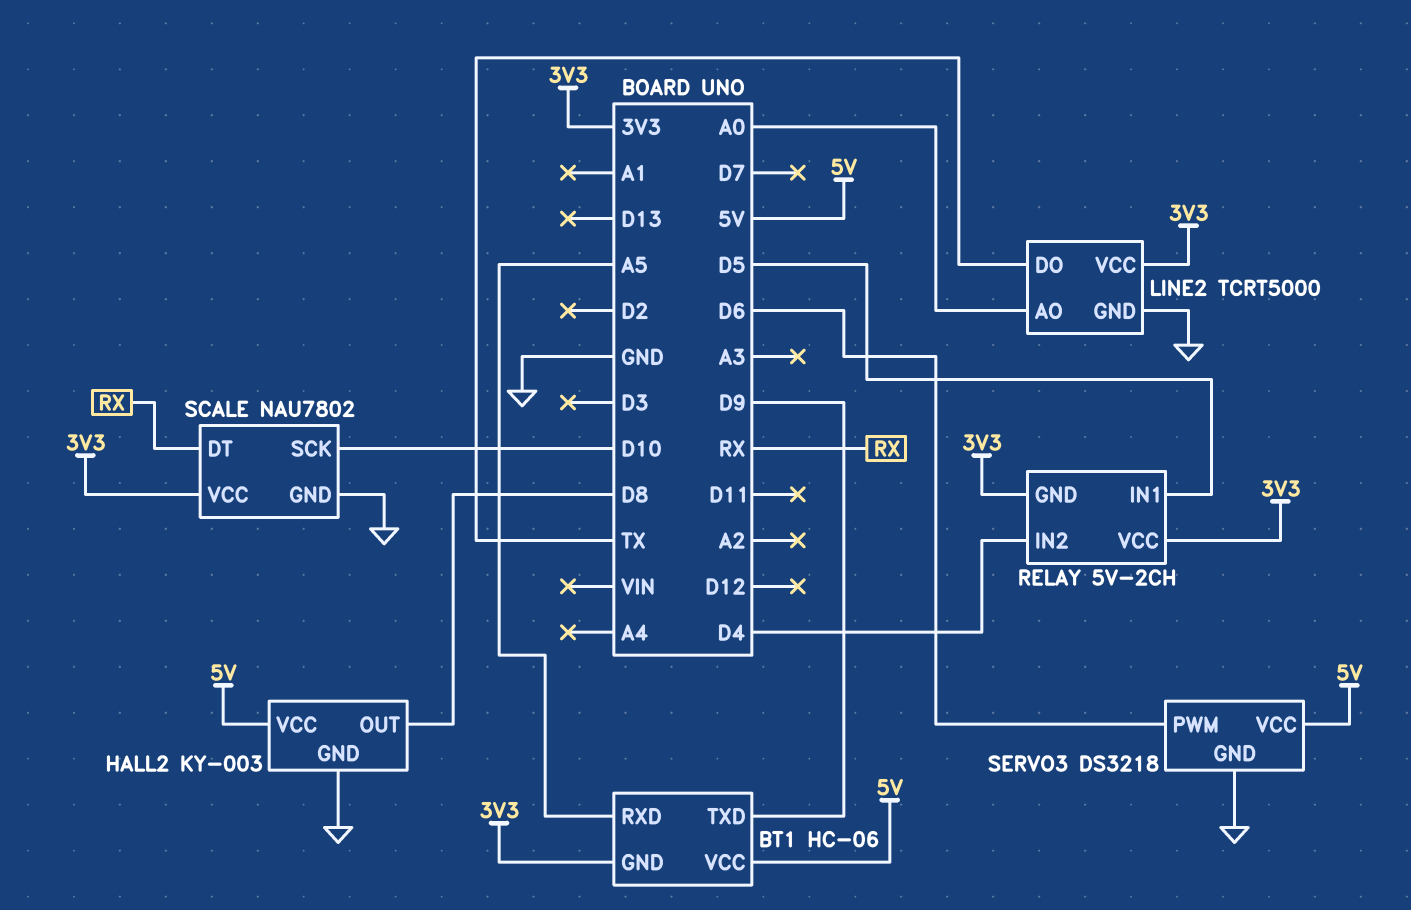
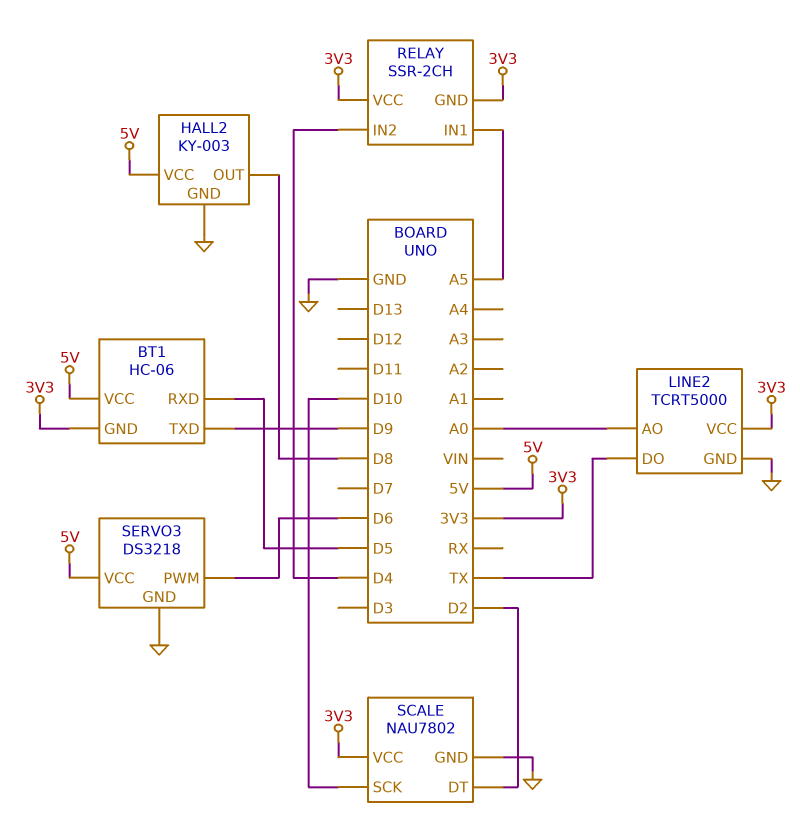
BT1 pin RXD: A5 -> D5
RELAY: 5V-2CH -> SSR-2CH
RELAY pin IN1: D5 -> A5
SCALE pin DT: RX -> D2

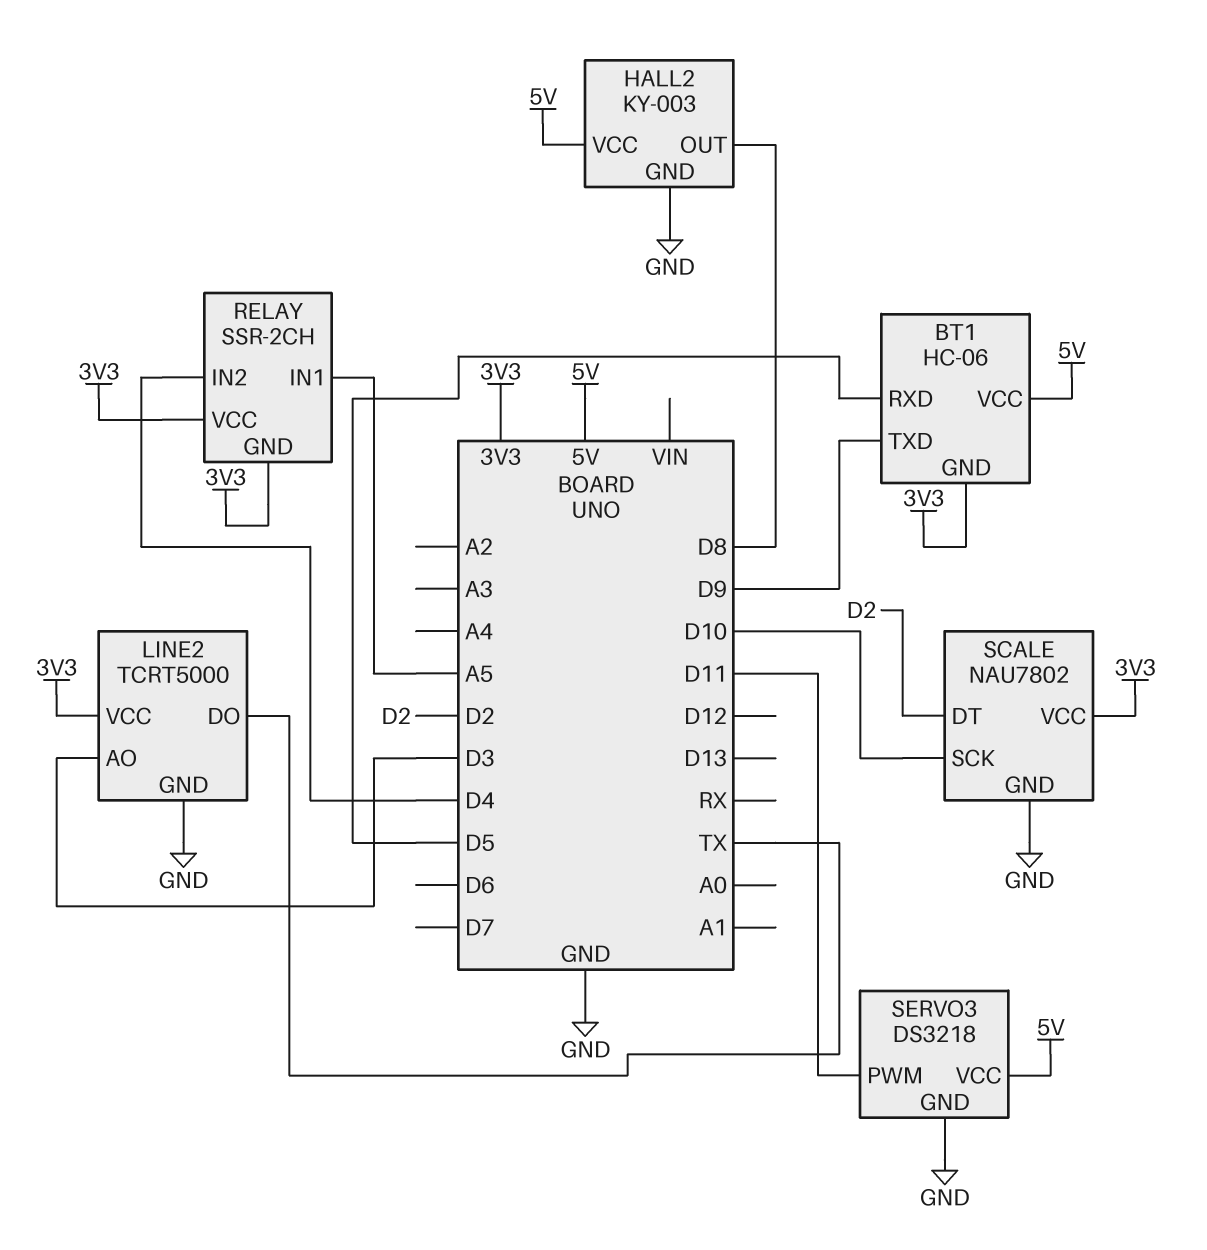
LINE2 pin AO: A0 -> D3
SERVO3 pin PWM: D6 -> D11

